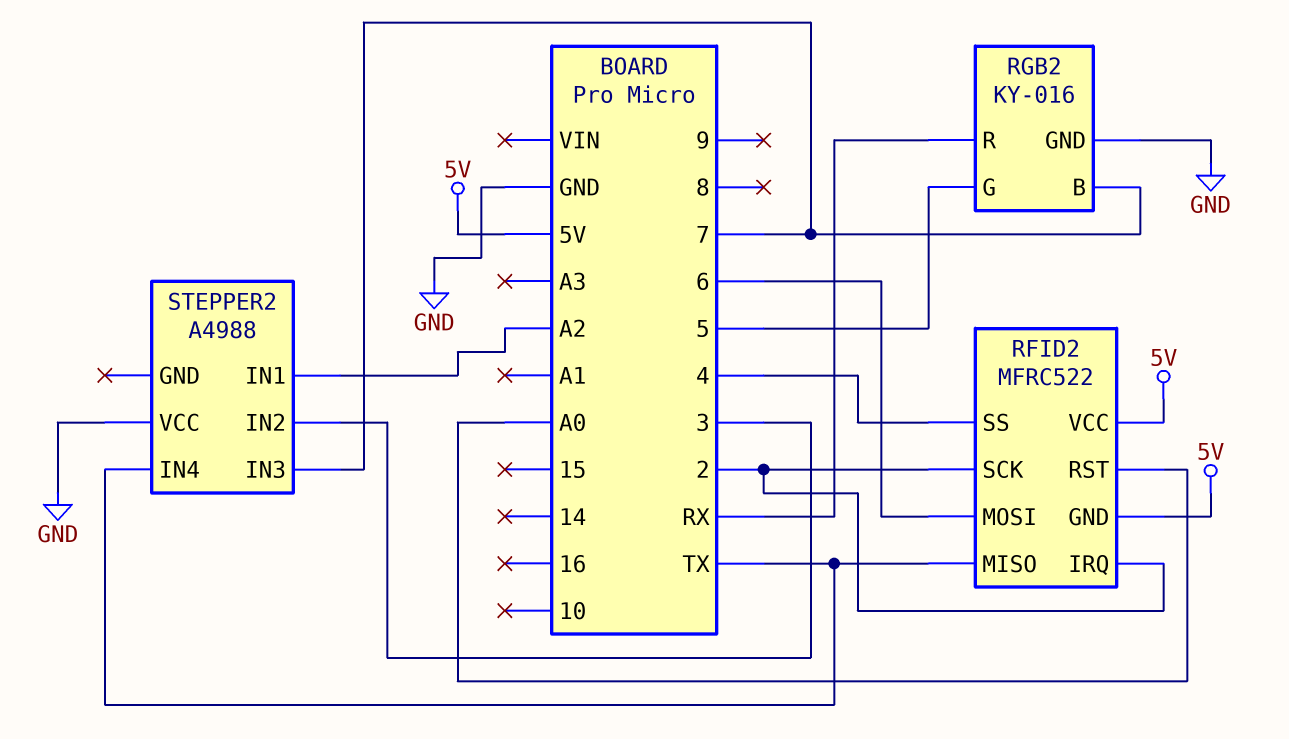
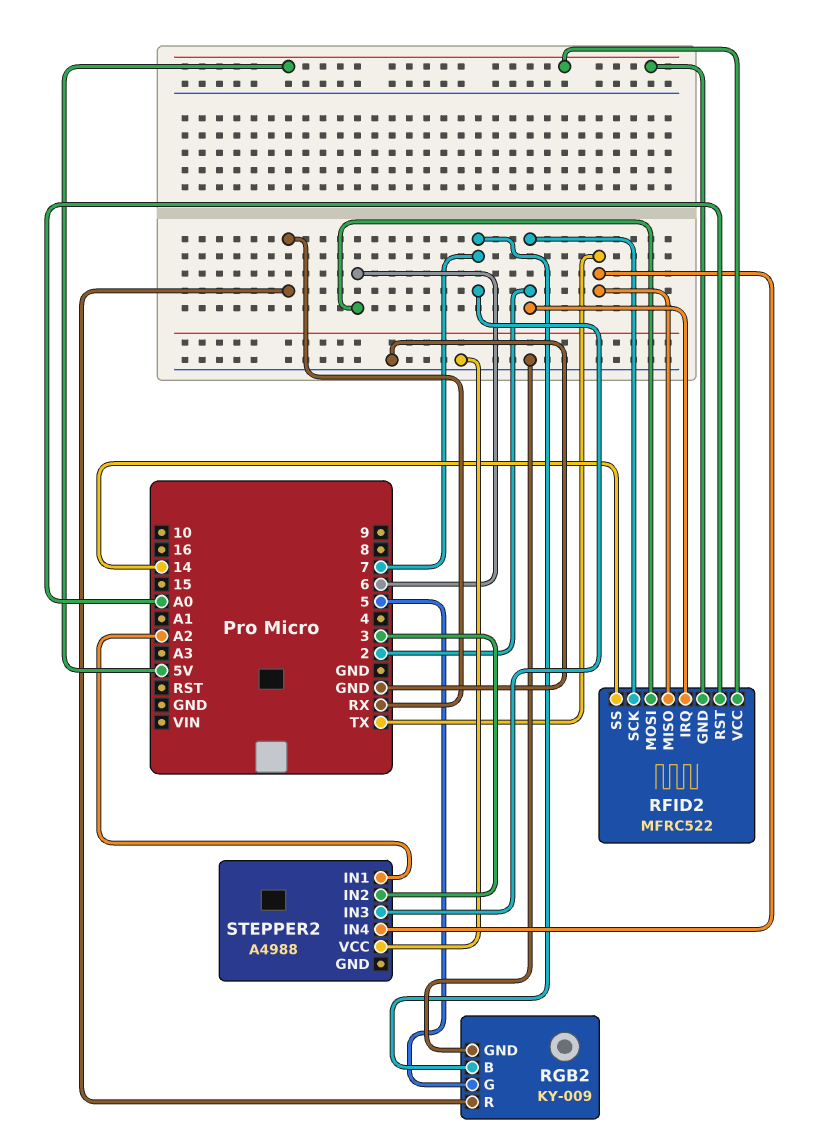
RFID2 pin SS: 4 -> 14
RGB2: KY-016 -> KY-009

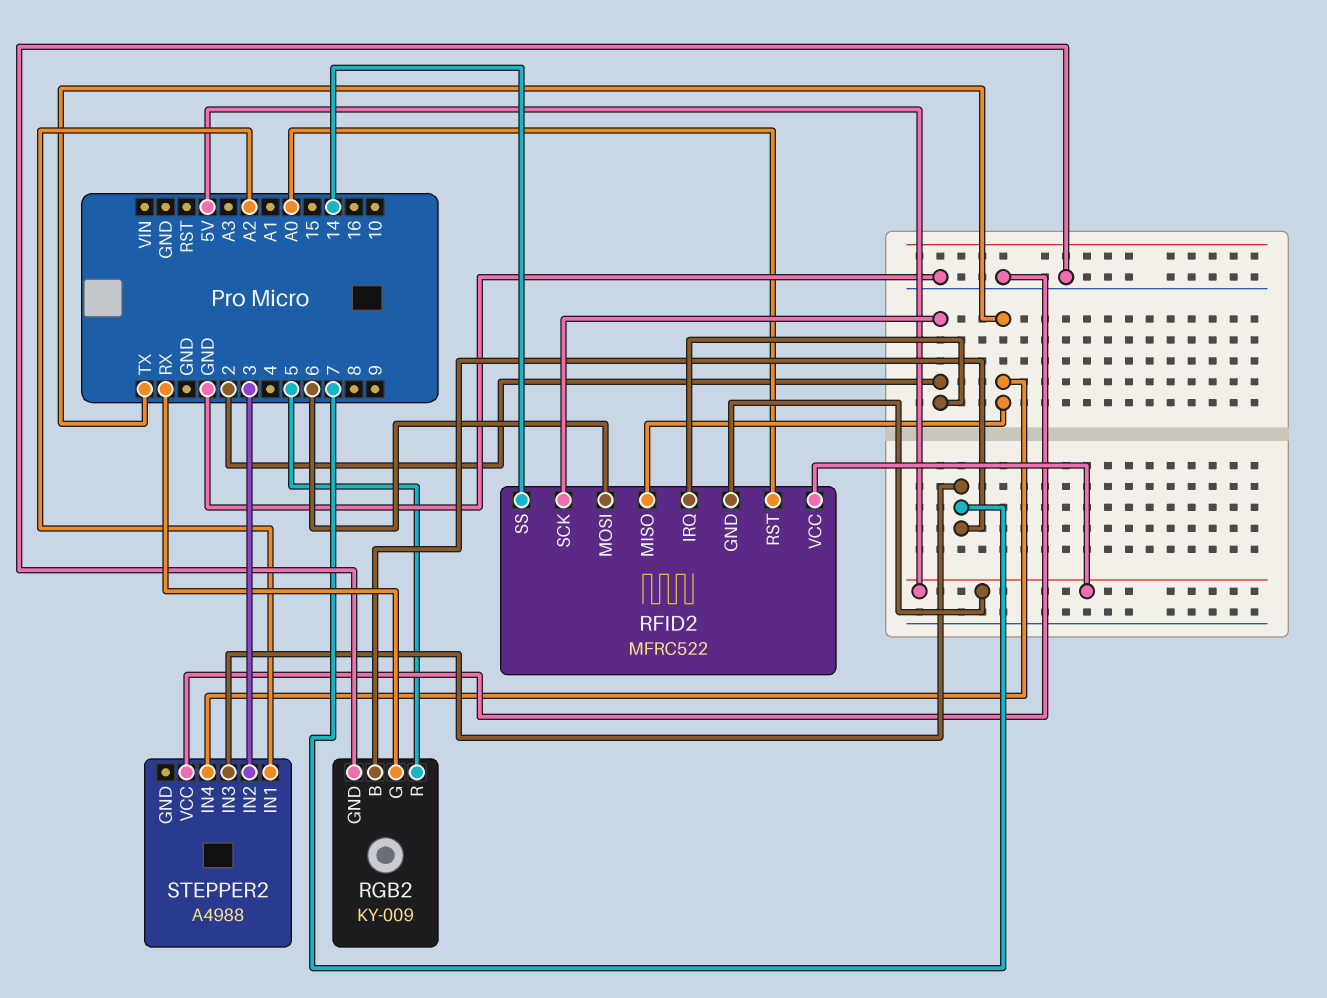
RGB2 pin G: 5 -> RX
RGB2 pin R: RX -> 5

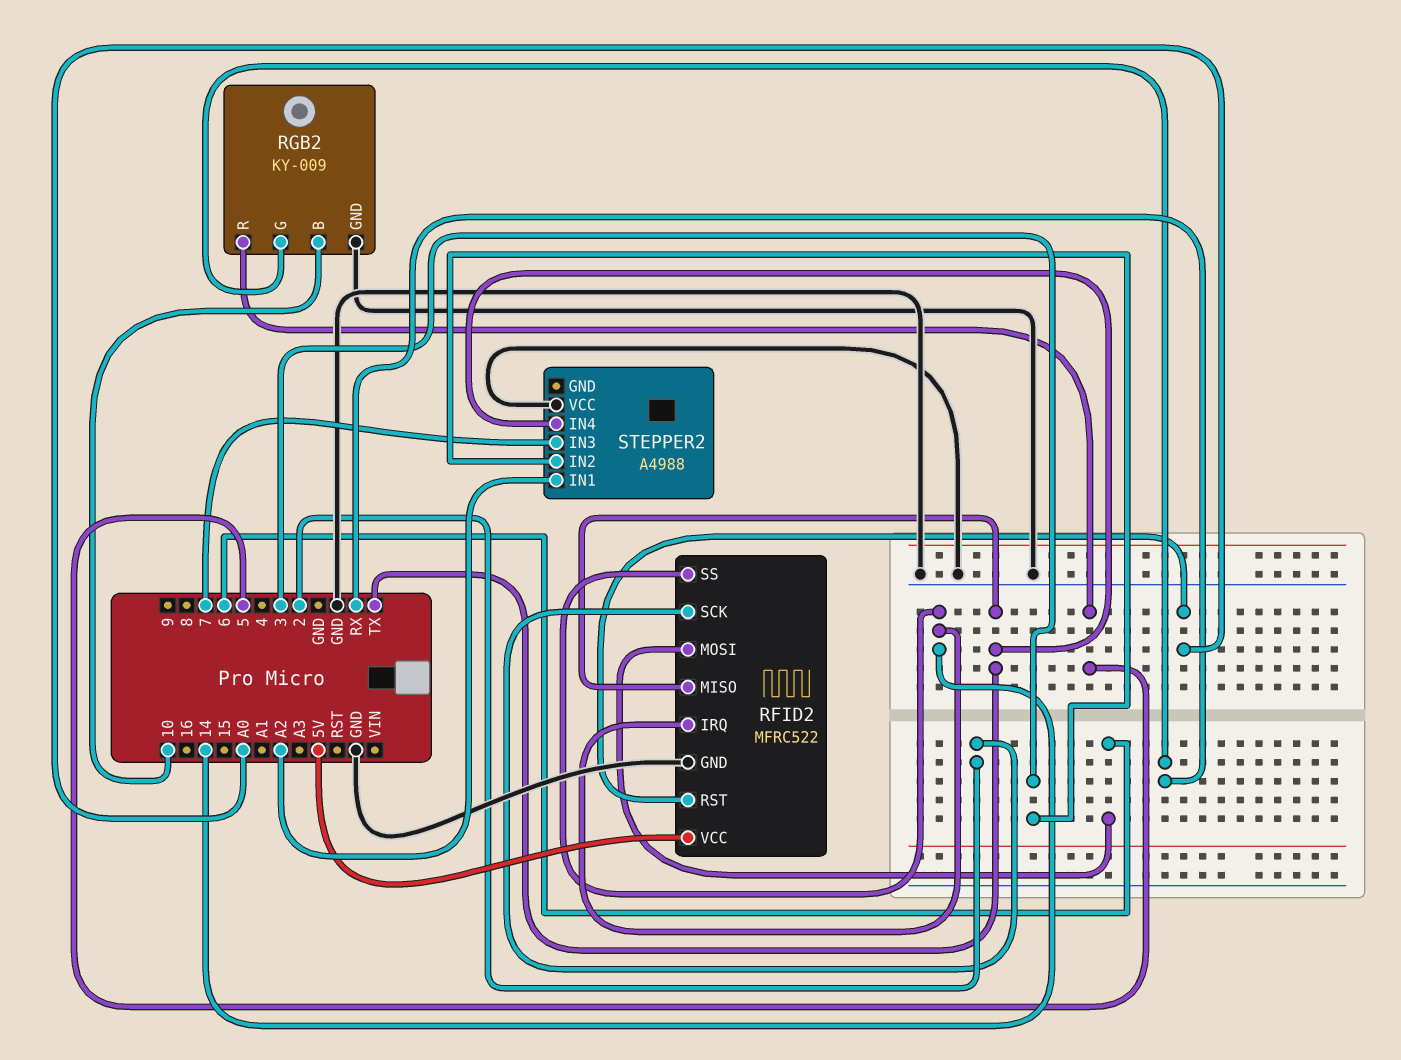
RFID2 pin GND: 5V -> GND
RFID2 pin IRQ: 2 -> 14
RGB2 pin B: 7 -> 10

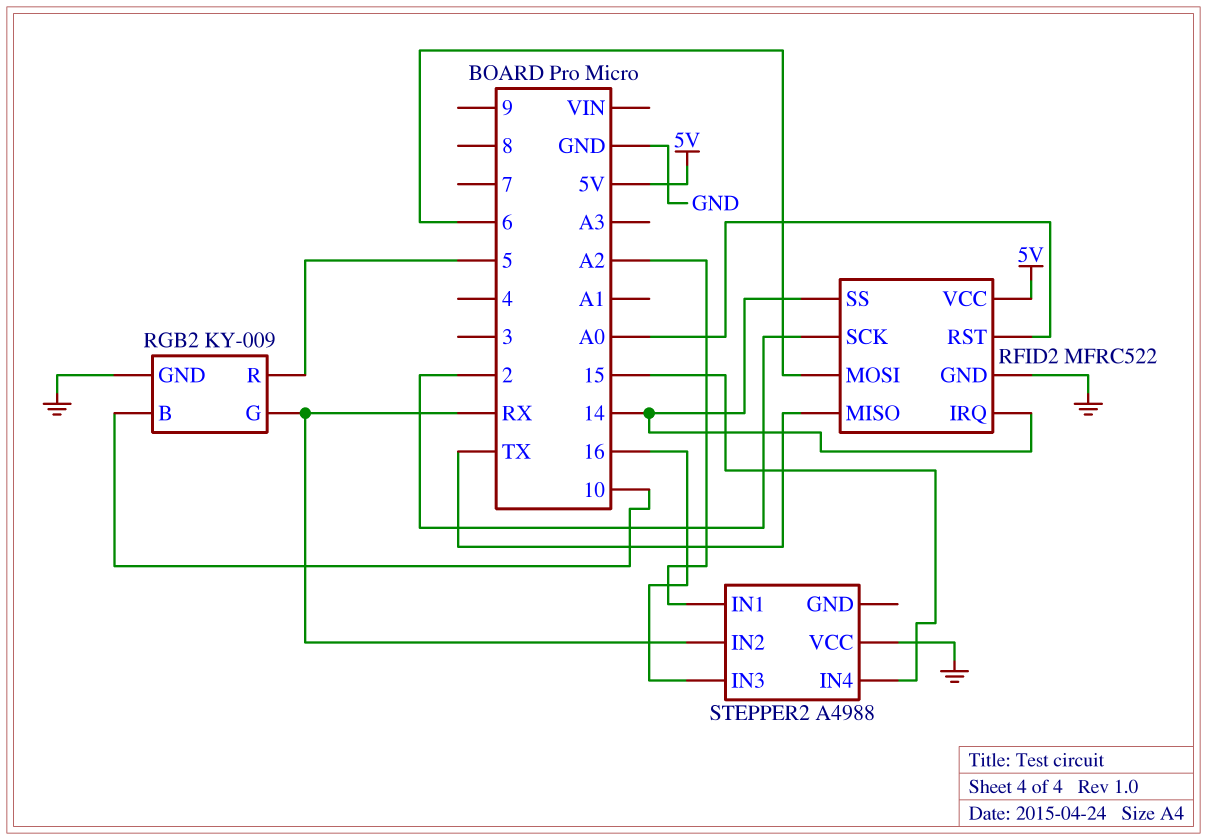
STEPPER2 pin IN2: 3 -> RX
STEPPER2 pin IN3: 7 -> 16
STEPPER2 pin IN4: TX -> 15

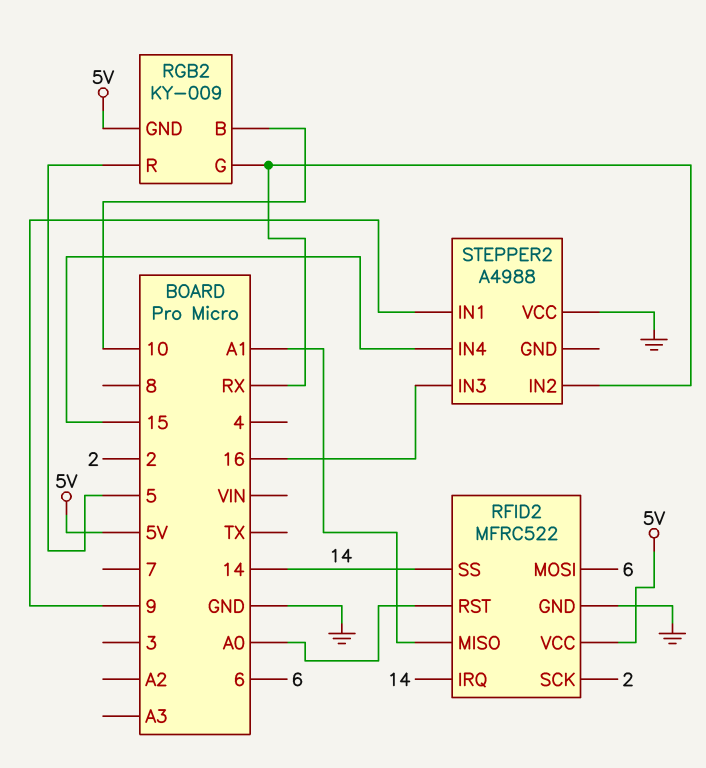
RFID2 pin MISO: TX -> A1
RGB2 pin GND: GND -> 5V
STEPPER2 pin IN1: A2 -> 9

